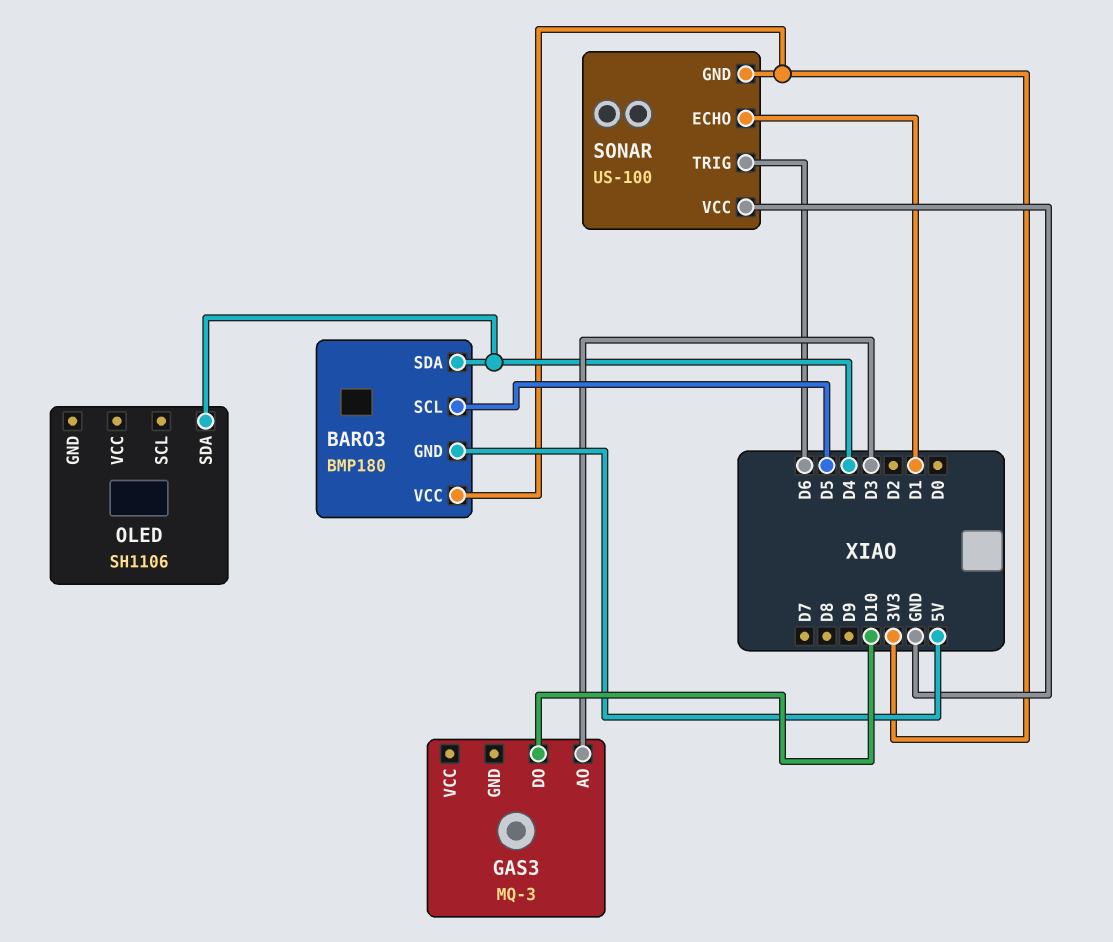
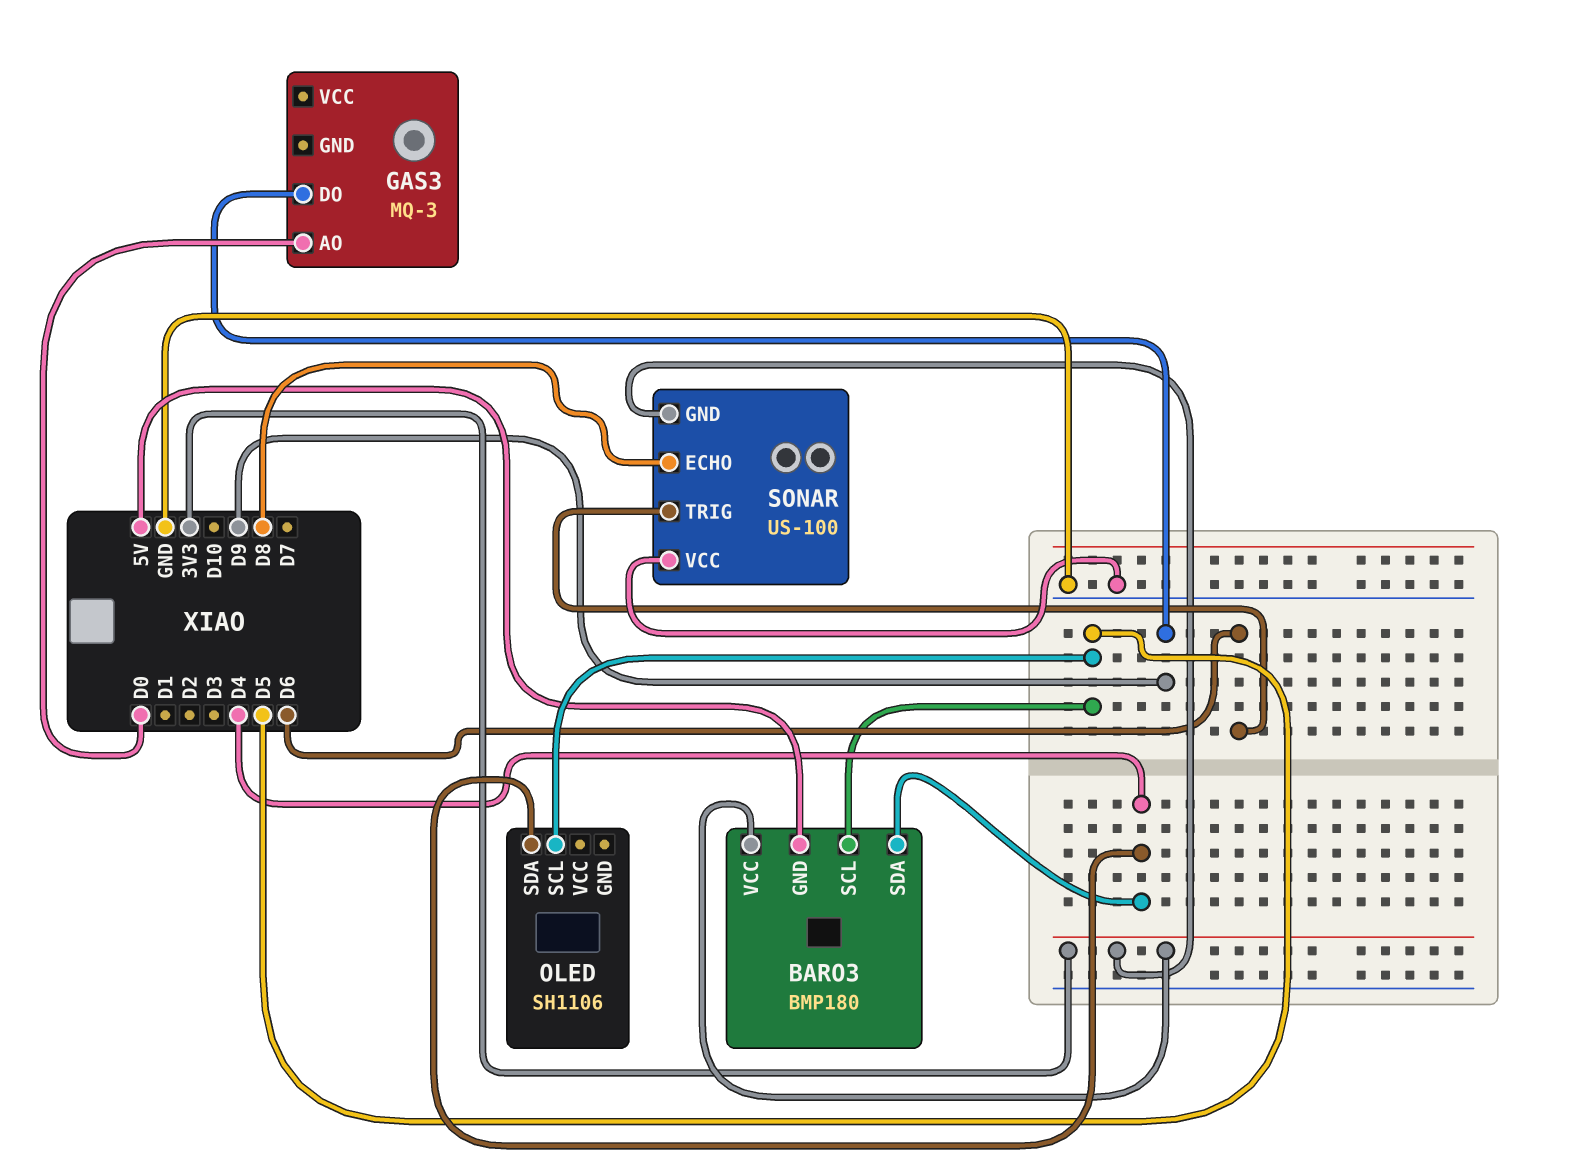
GAS3 pin AO: D3 -> D0
GAS3 pin DO: D10 -> D9
OLED pin SCL: none -> D5
SONAR pin ECHO: D1 -> D8

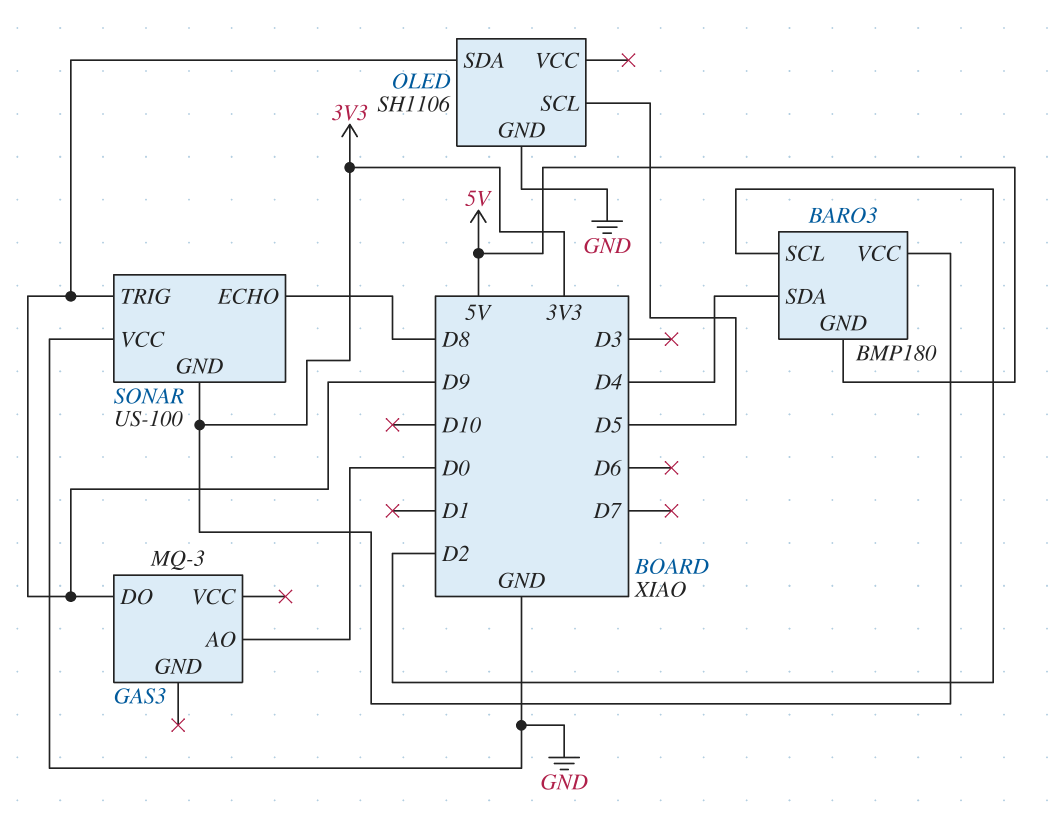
BARO3 pin SCL: D5 -> D2
OLED pin GND: none -> GND
OLED pin SDA: D4 -> D9
SONAR pin TRIG: D6 -> D9

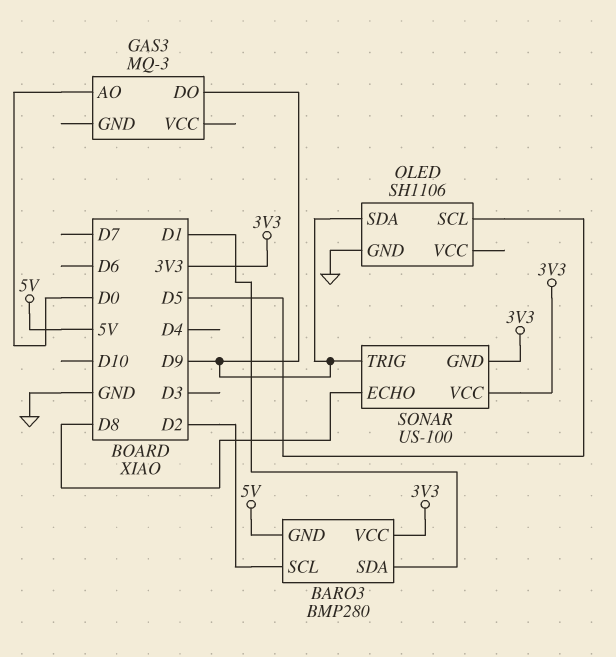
BARO3: BMP180 -> BMP280
BARO3 pin SDA: D4 -> D1
SONAR pin VCC: GND -> 3V3

